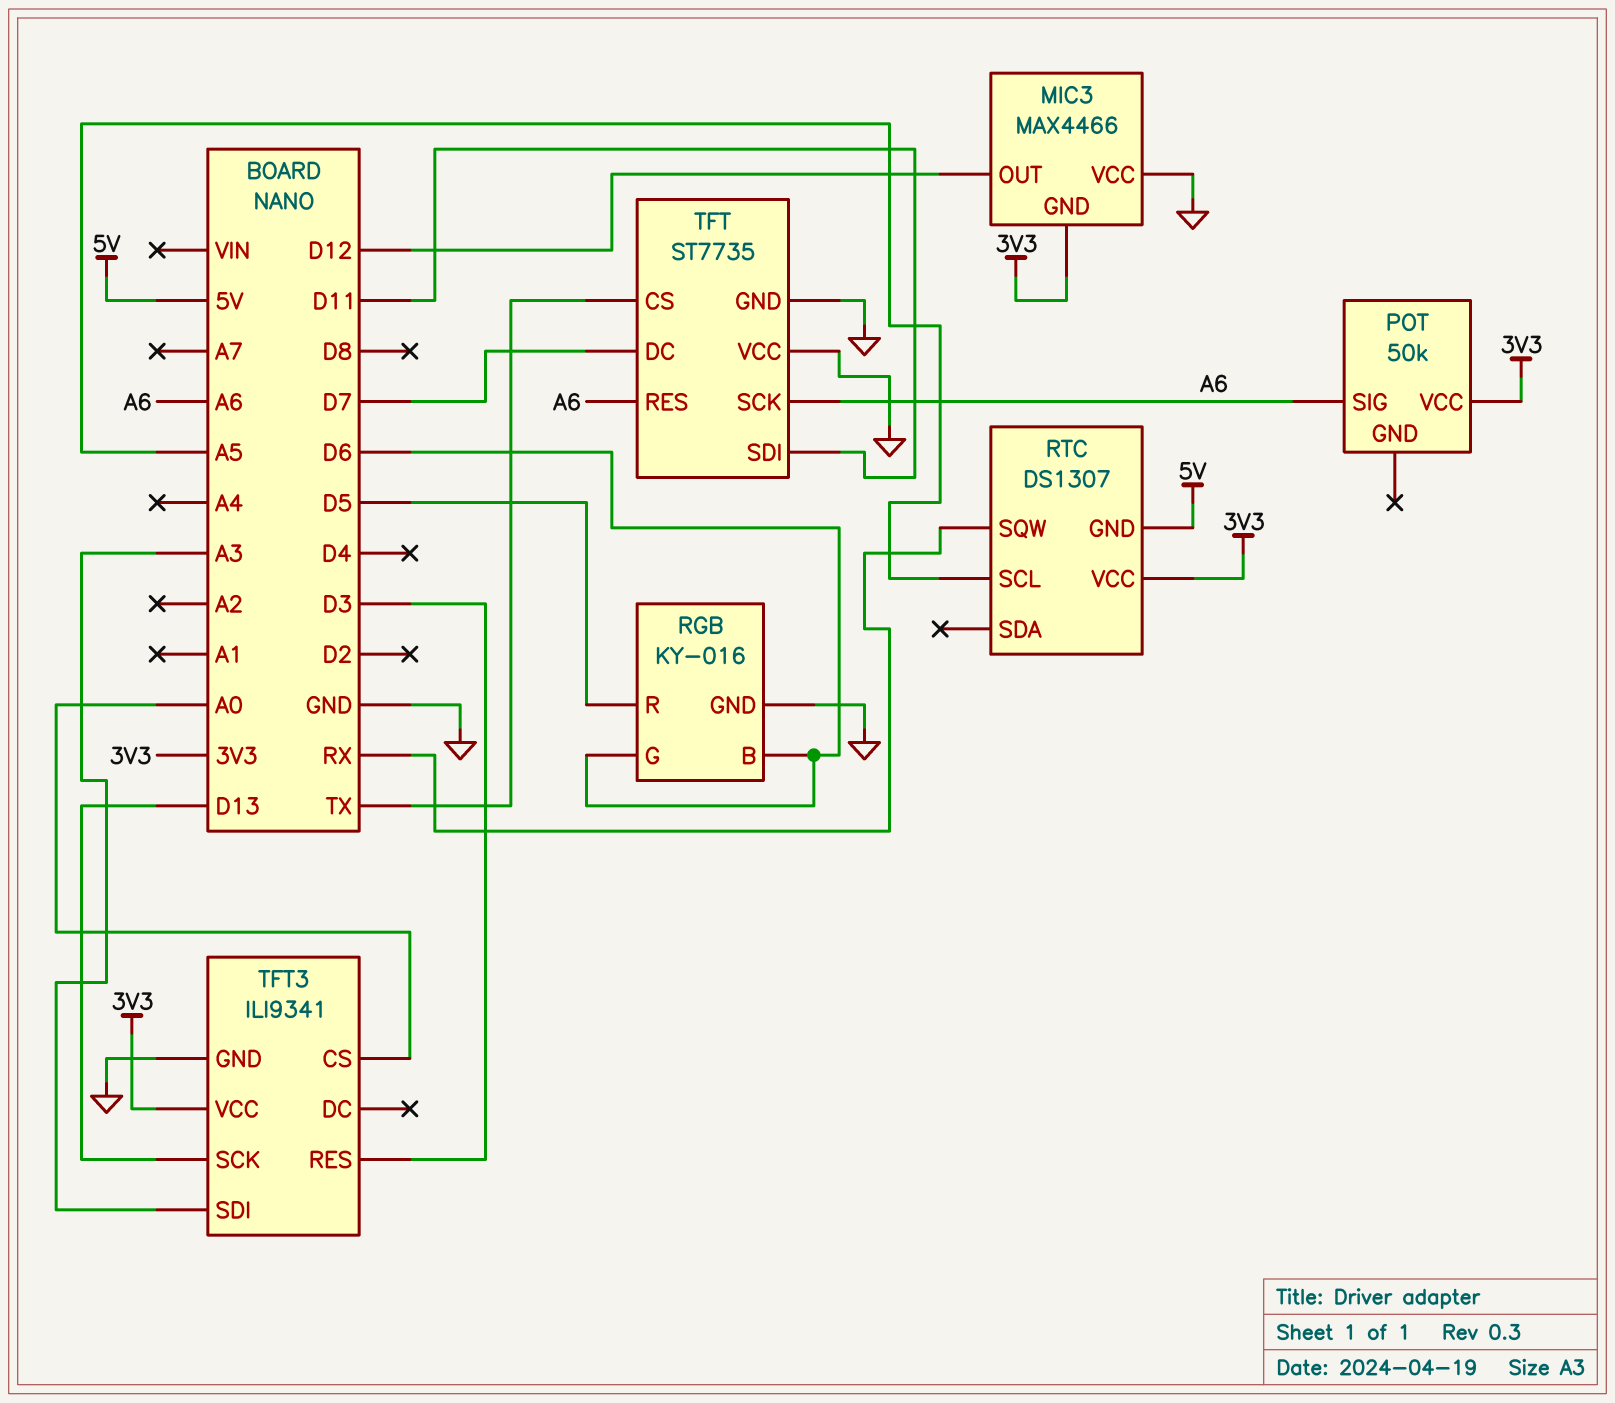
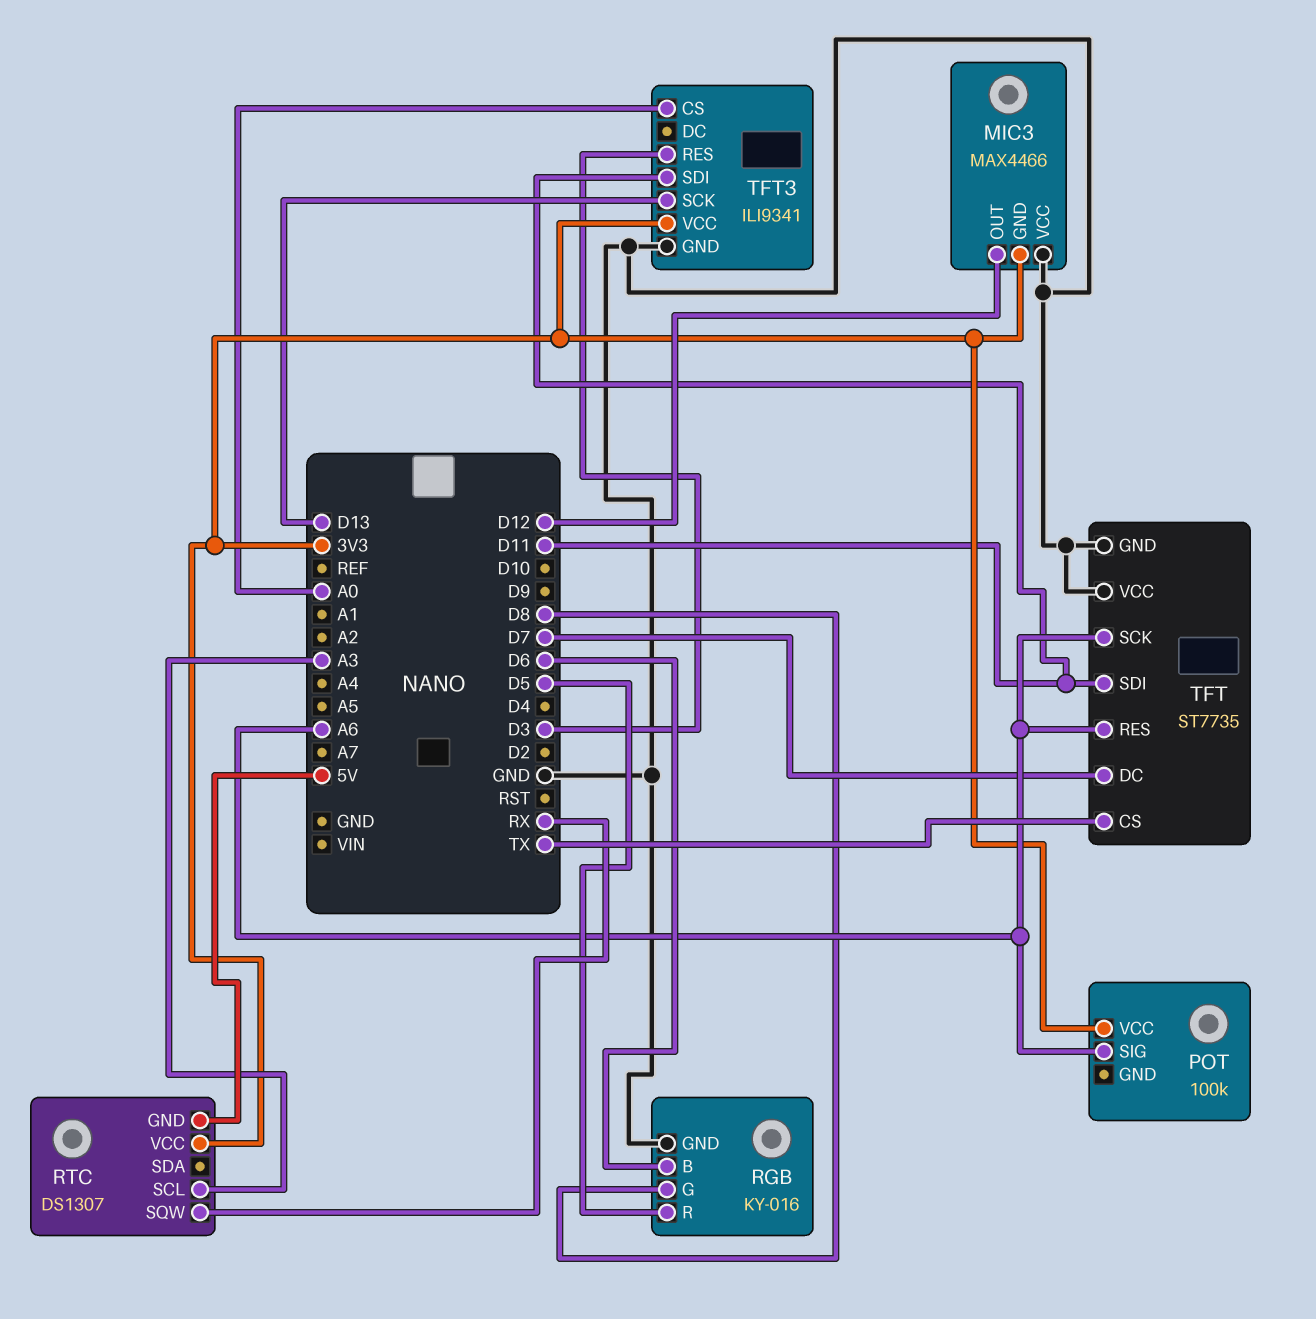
POT: 50k -> 100k
RGB pin G: D6 -> D8
RTC pin SCL: A5 -> A3
TFT3 pin SDI: A3 -> D11

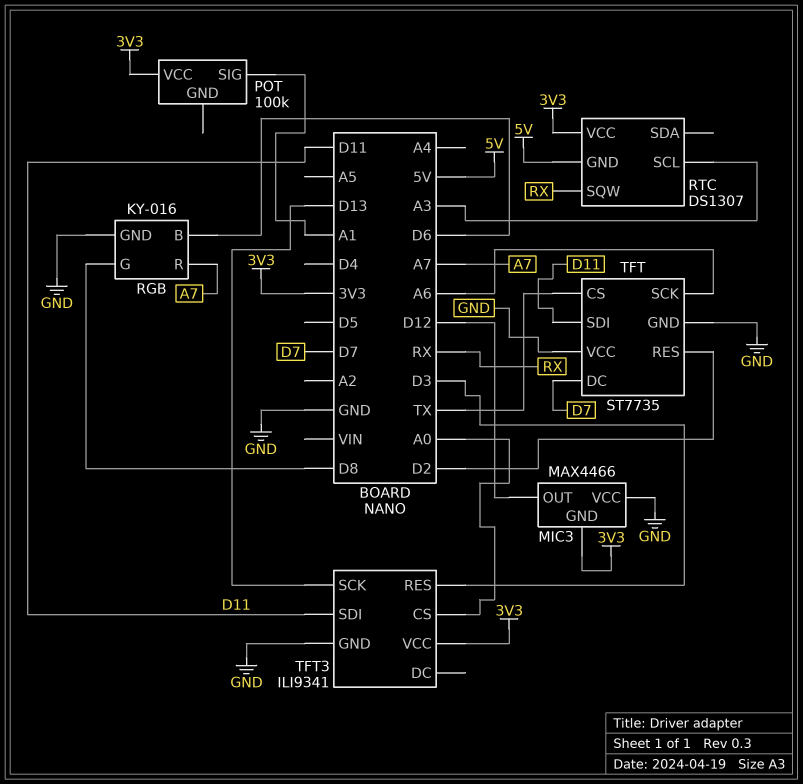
POT pin SIG: A6 -> A1
RGB pin R: D5 -> A7
TFT pin RES: A6 -> D2

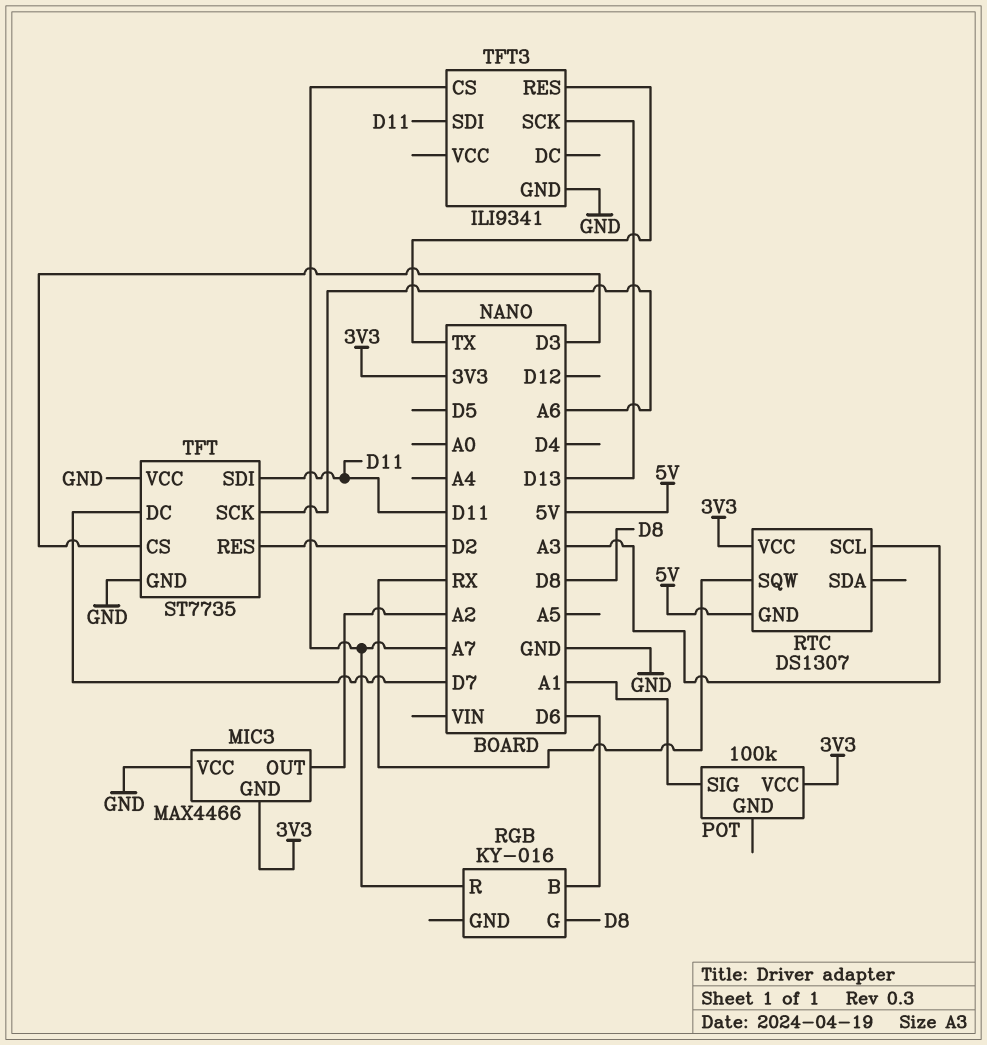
MIC3 pin OUT: D12 -> A2
RGB pin GND: GND -> none
TFT pin CS: TX -> D3
TFT3 pin CS: A0 -> A7
TFT3 pin RES: D3 -> TX
TFT3 pin VCC: 3V3 -> none

